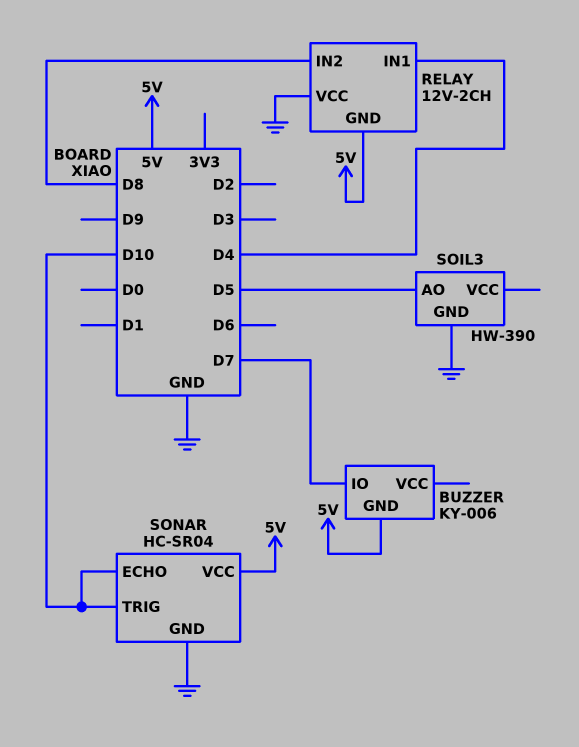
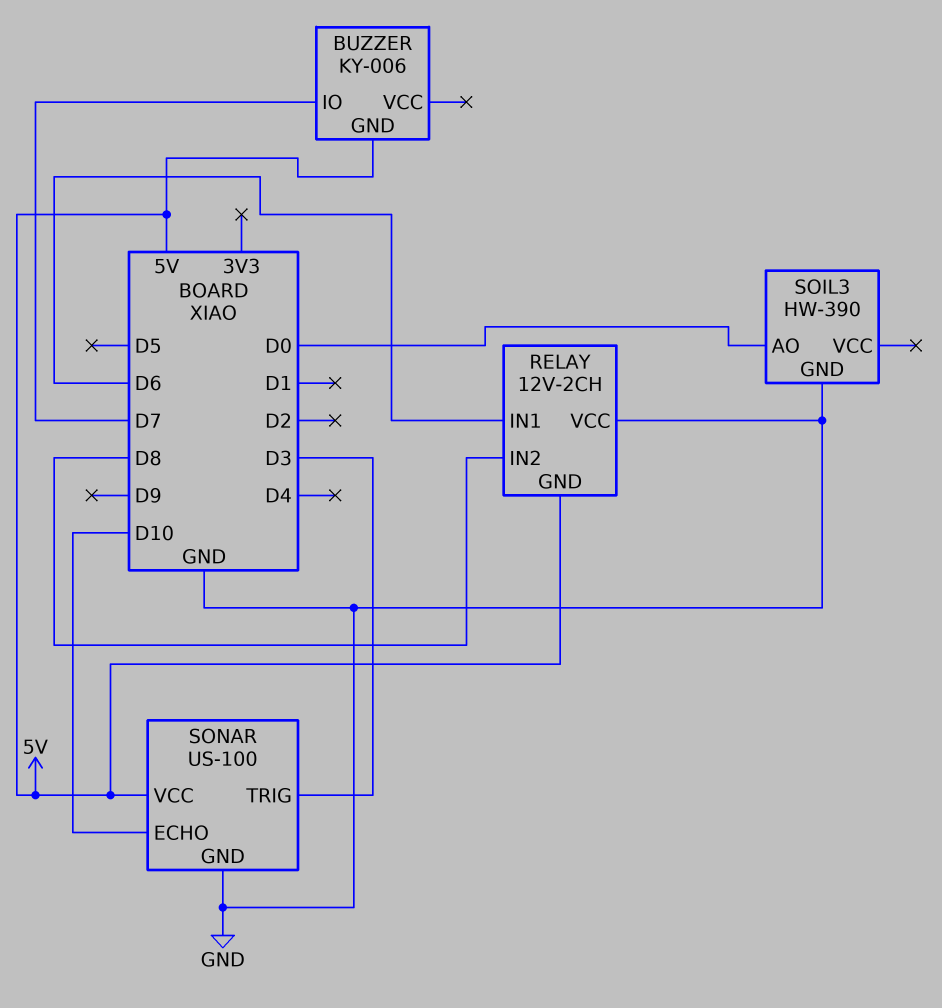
RELAY pin IN1: D4 -> D6
SOIL3 pin AO: D5 -> D0
SONAR: HC-SR04 -> US-100
SONAR pin TRIG: D10 -> D3

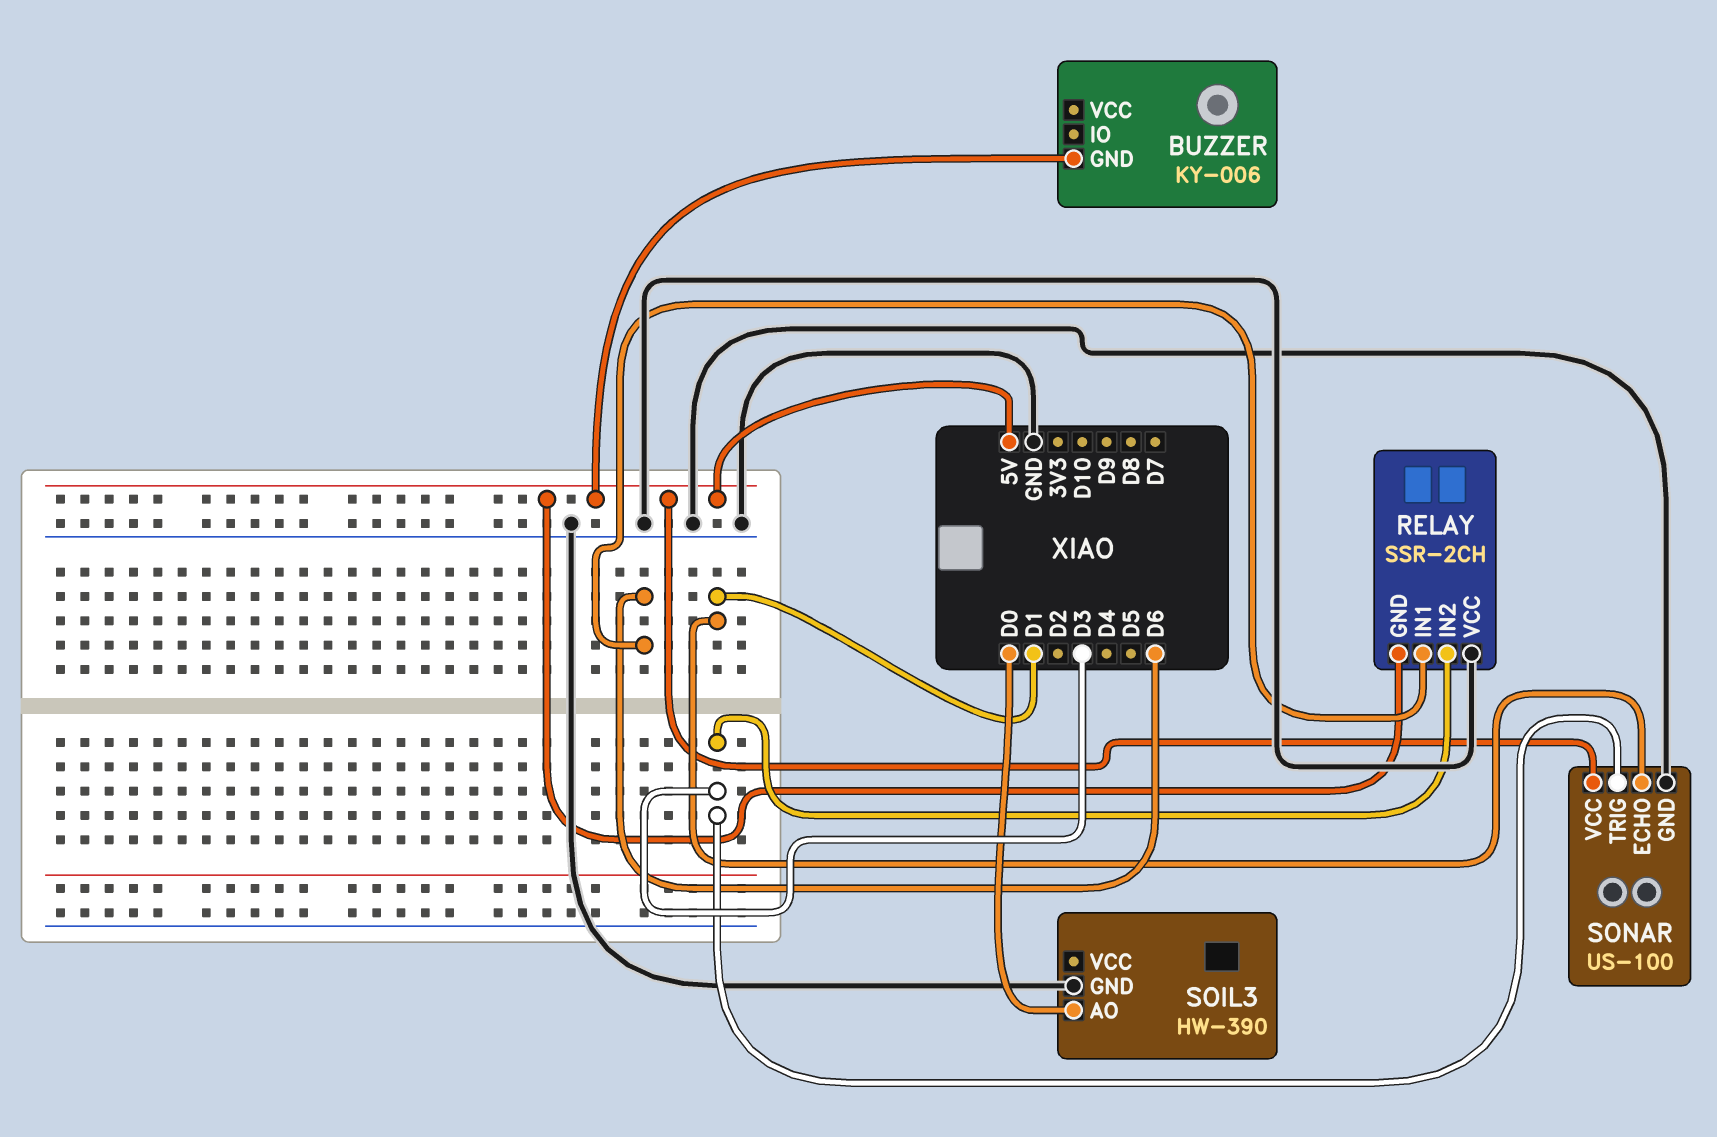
BUZZER pin IO: D7 -> none
RELAY: 12V-2CH -> SSR-2CH
RELAY pin IN2: D8 -> D3
SONAR pin ECHO: D10 -> D1

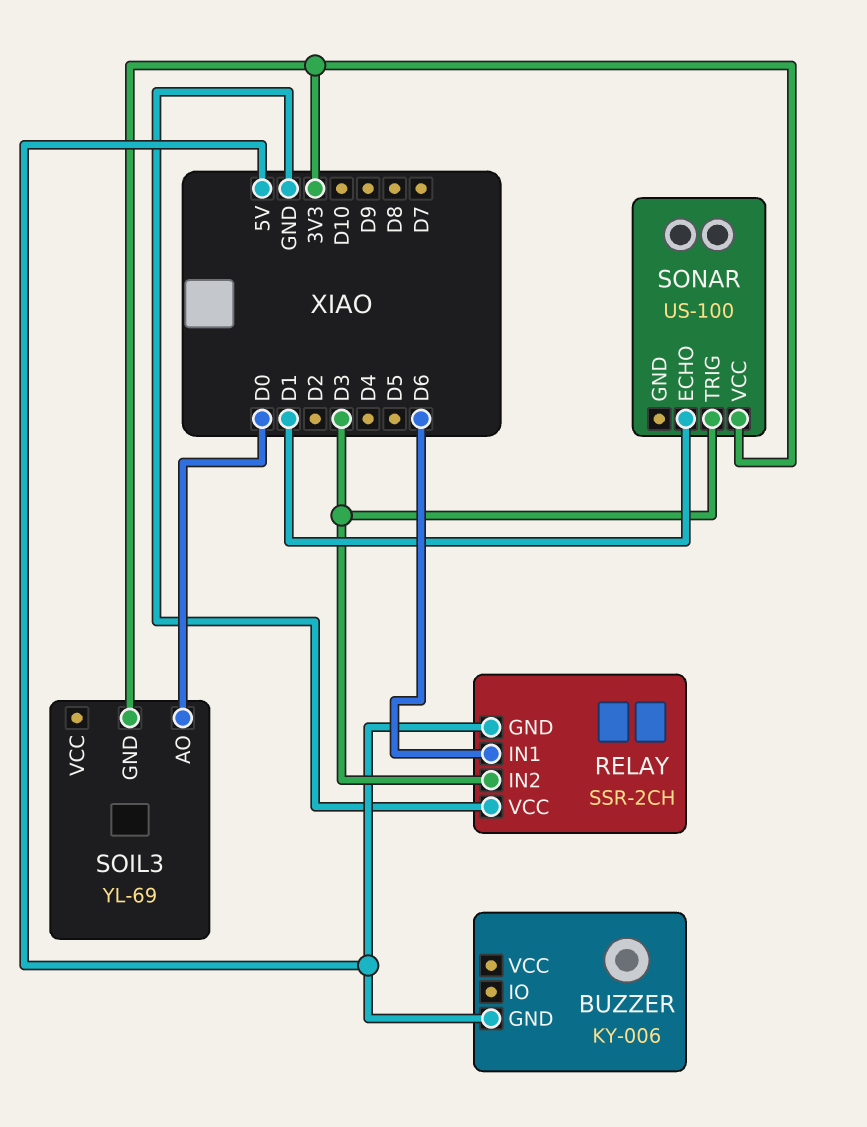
SOIL3: HW-390 -> YL-69
SOIL3 pin GND: GND -> 3V3
SONAR pin GND: GND -> none
SONAR pin VCC: 5V -> 3V3

